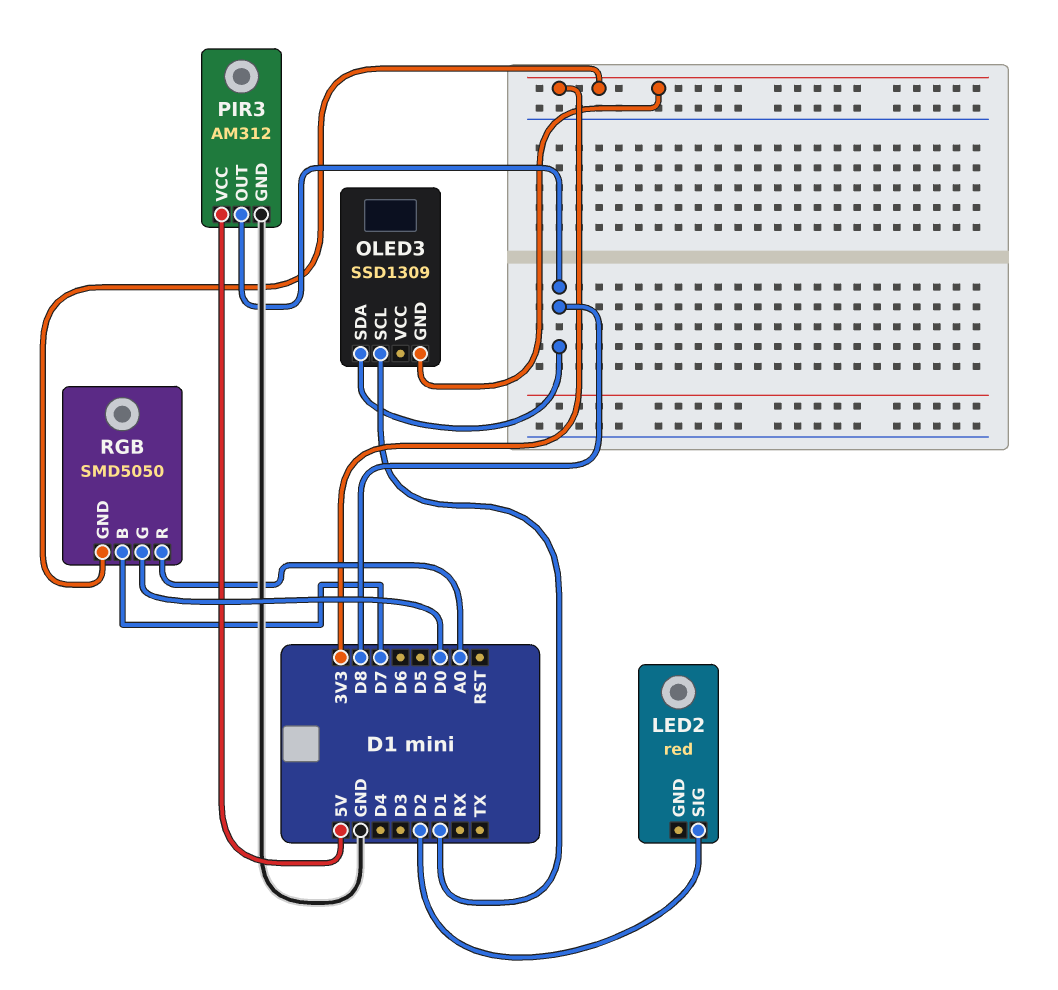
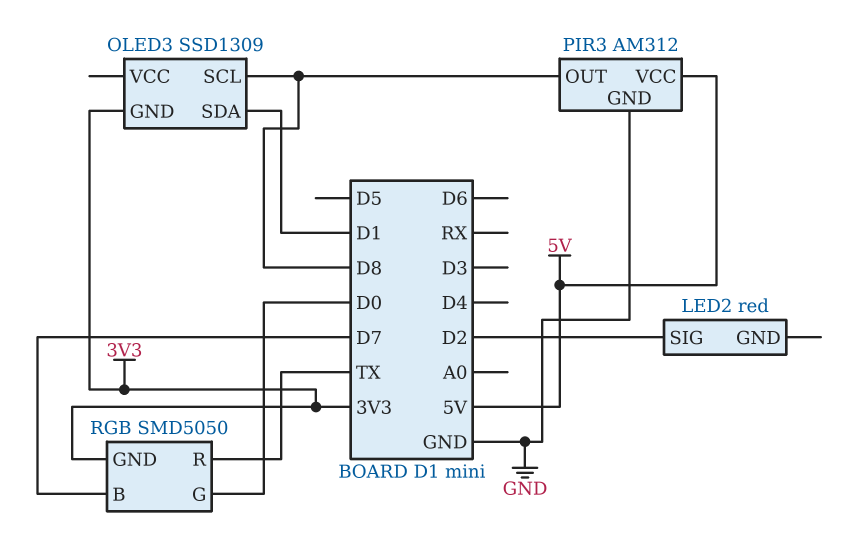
OLED3 pin SCL: D1 -> D8
OLED3 pin SDA: D8 -> D1
RGB pin R: A0 -> TX

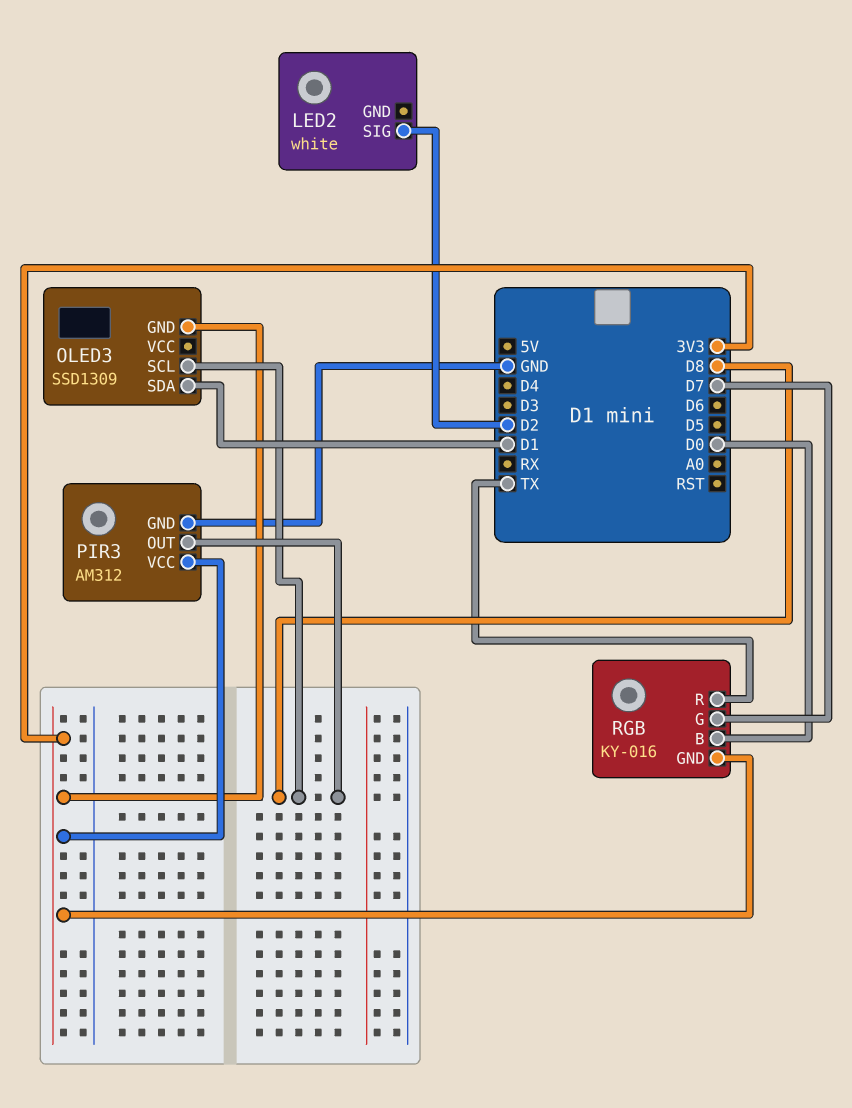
LED2: red -> white
PIR3 pin VCC: 5V -> 3V3
RGB: SMD5050 -> KY-016
RGB pin B: D7 -> D0
RGB pin G: D0 -> D7

